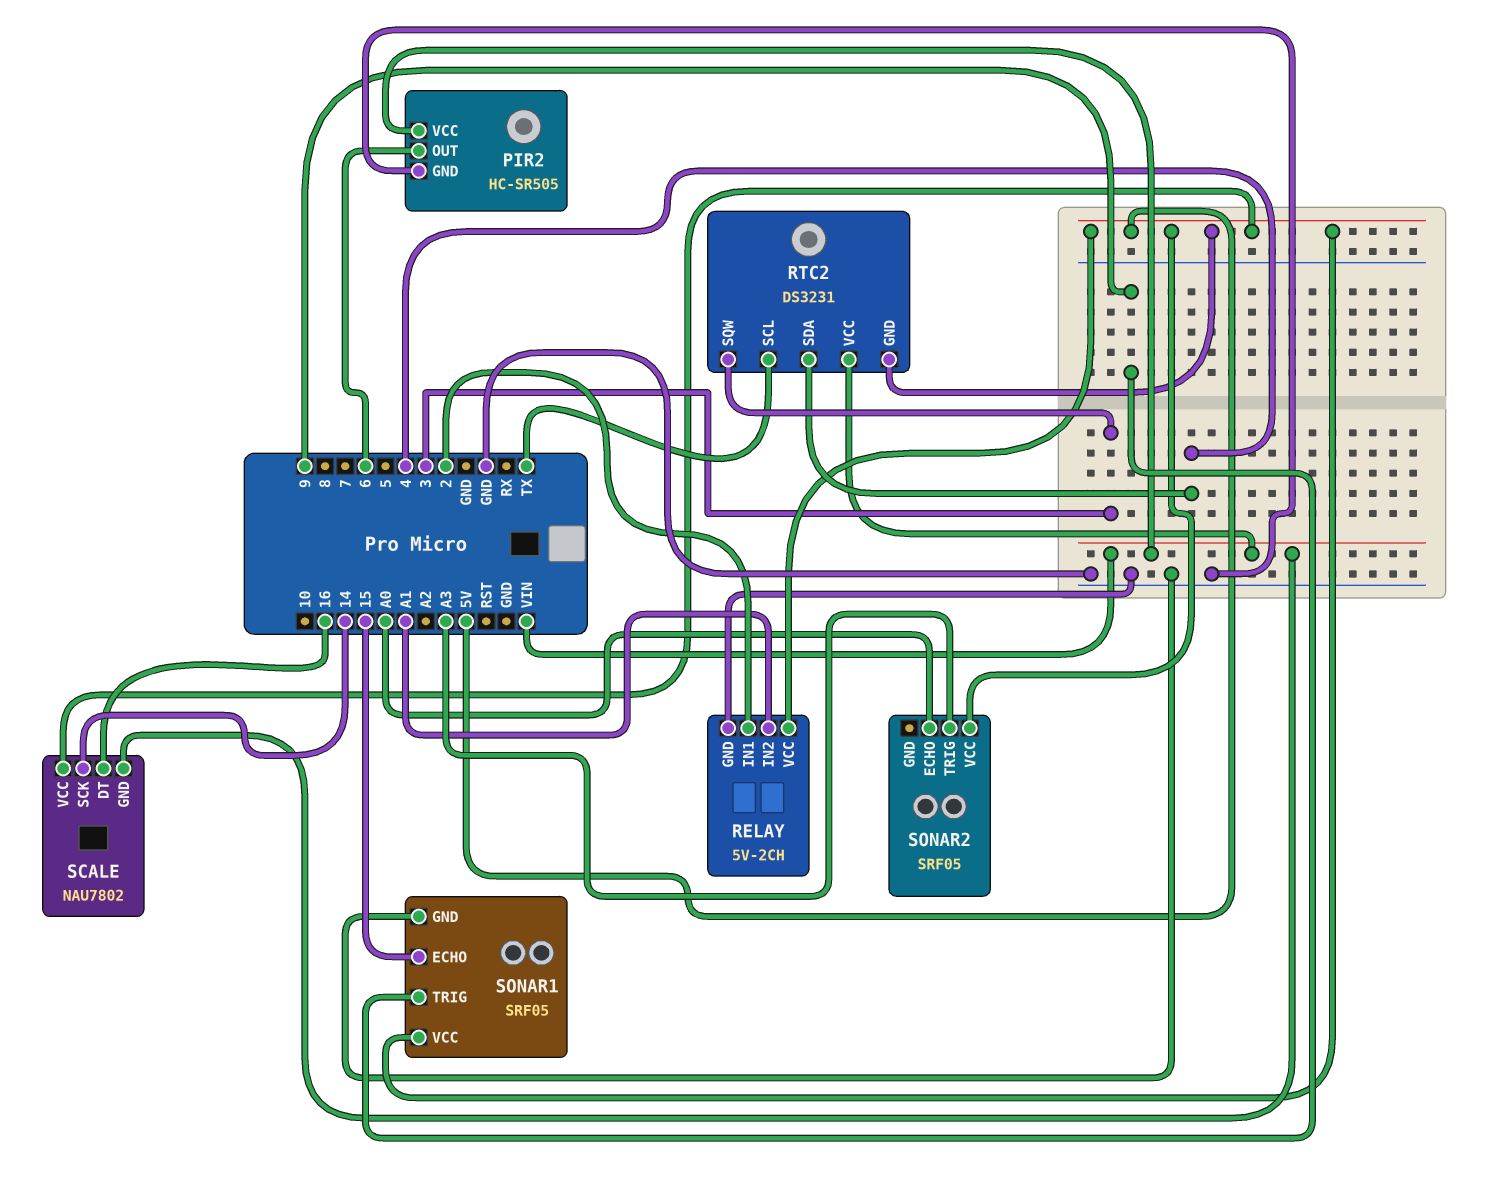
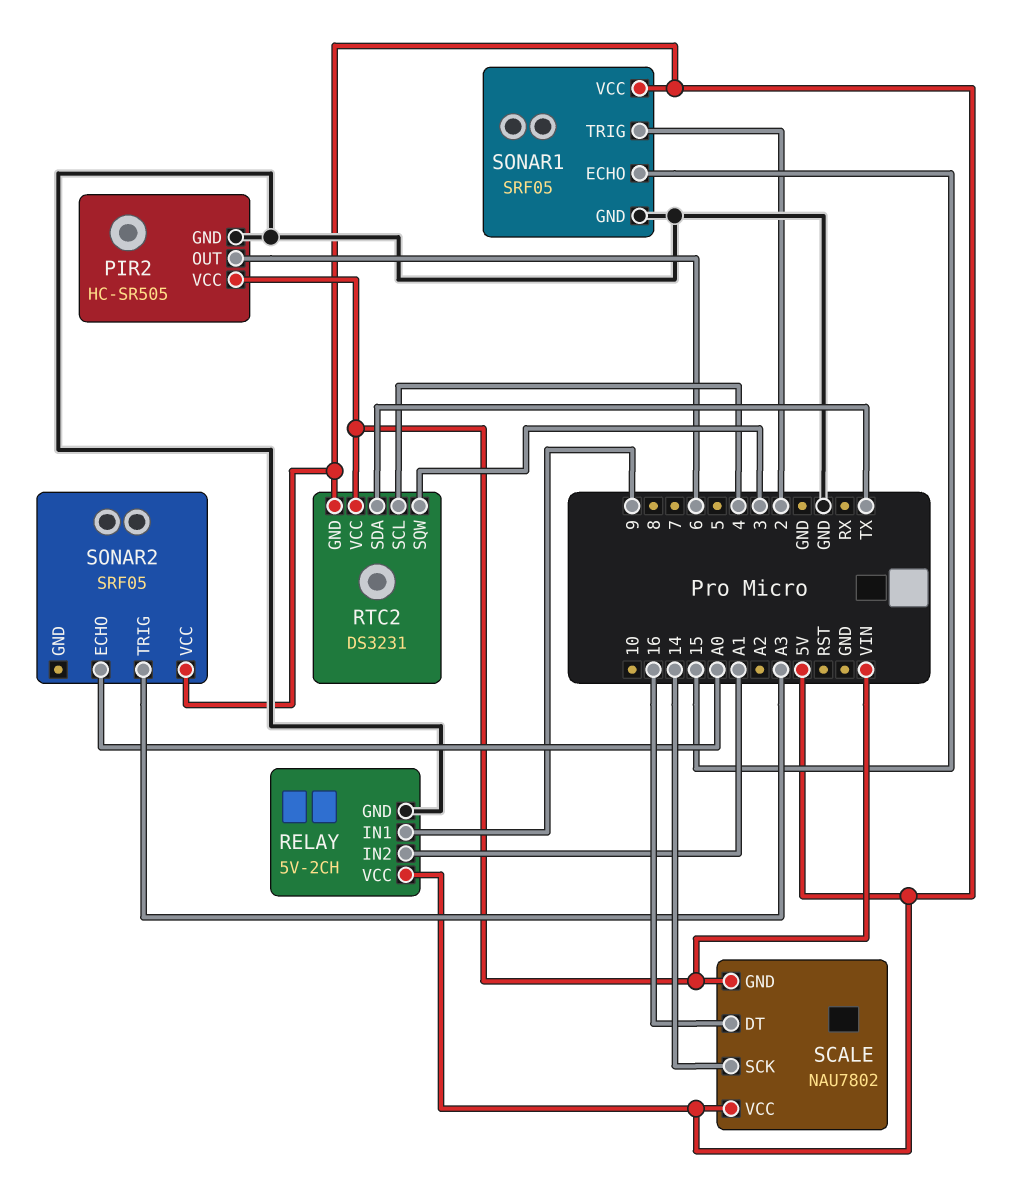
RELAY pin IN1: 2 -> 9
RTC2 pin SCL: TX -> 4
RTC2 pin SDA: 4 -> TX
SONAR1 pin TRIG: 9 -> 2

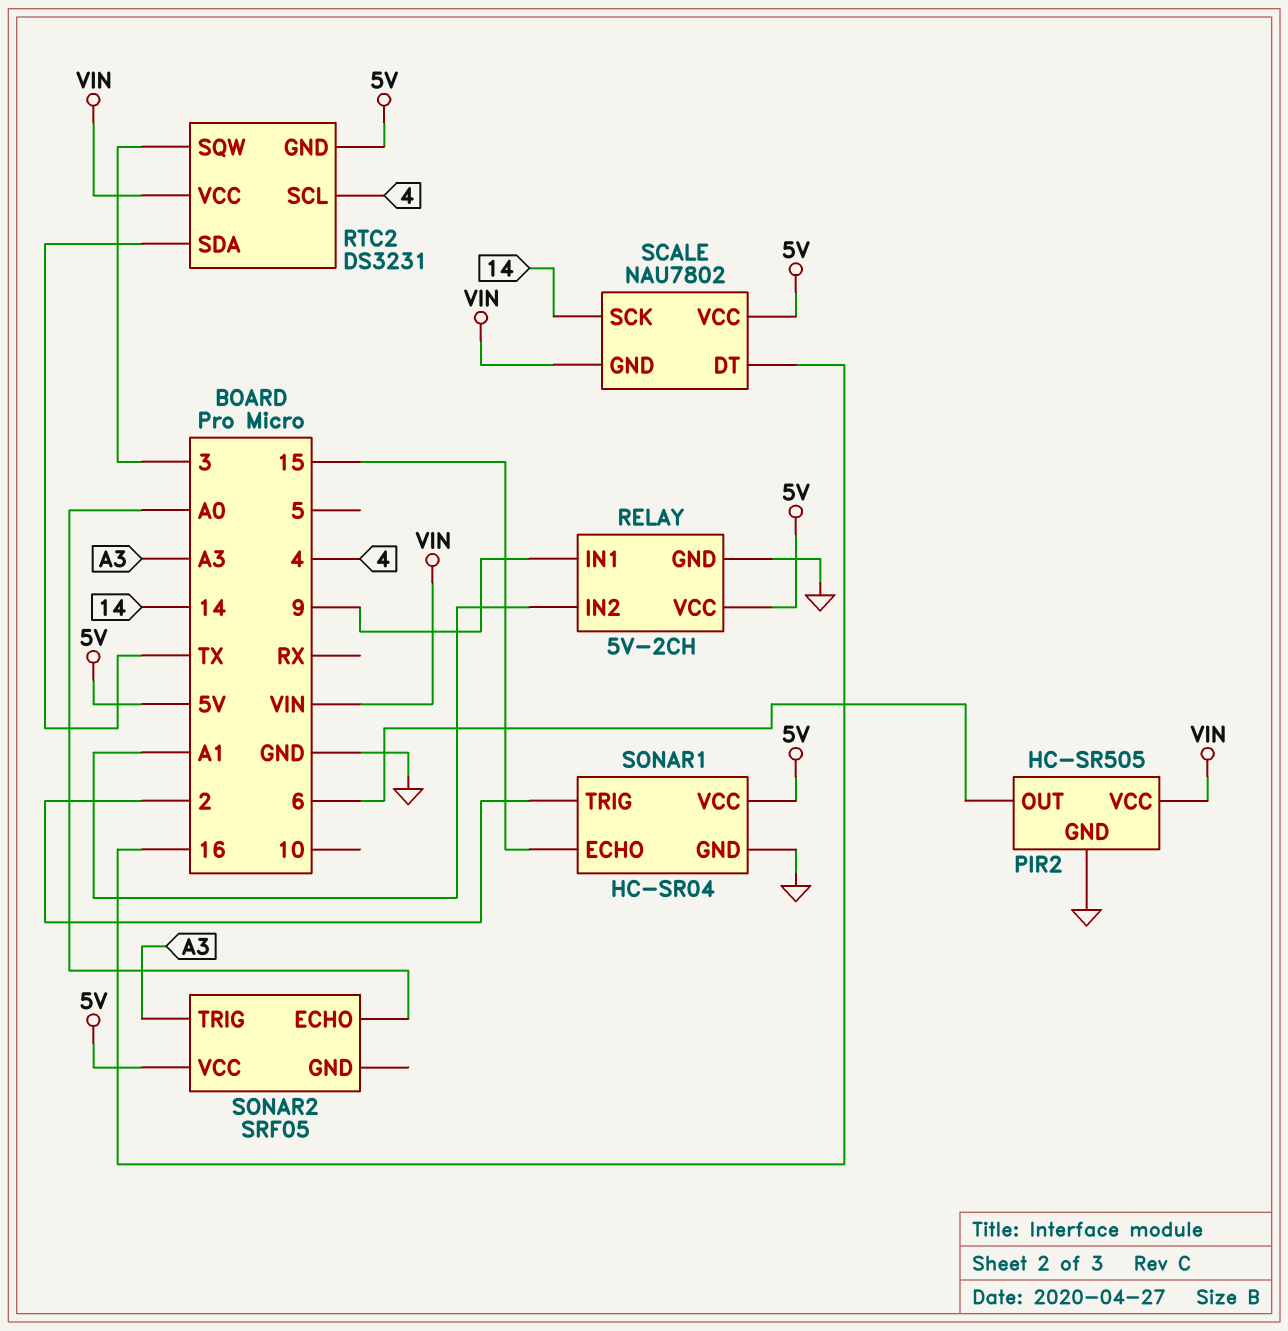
SONAR1: SRF05 -> HC-SR04

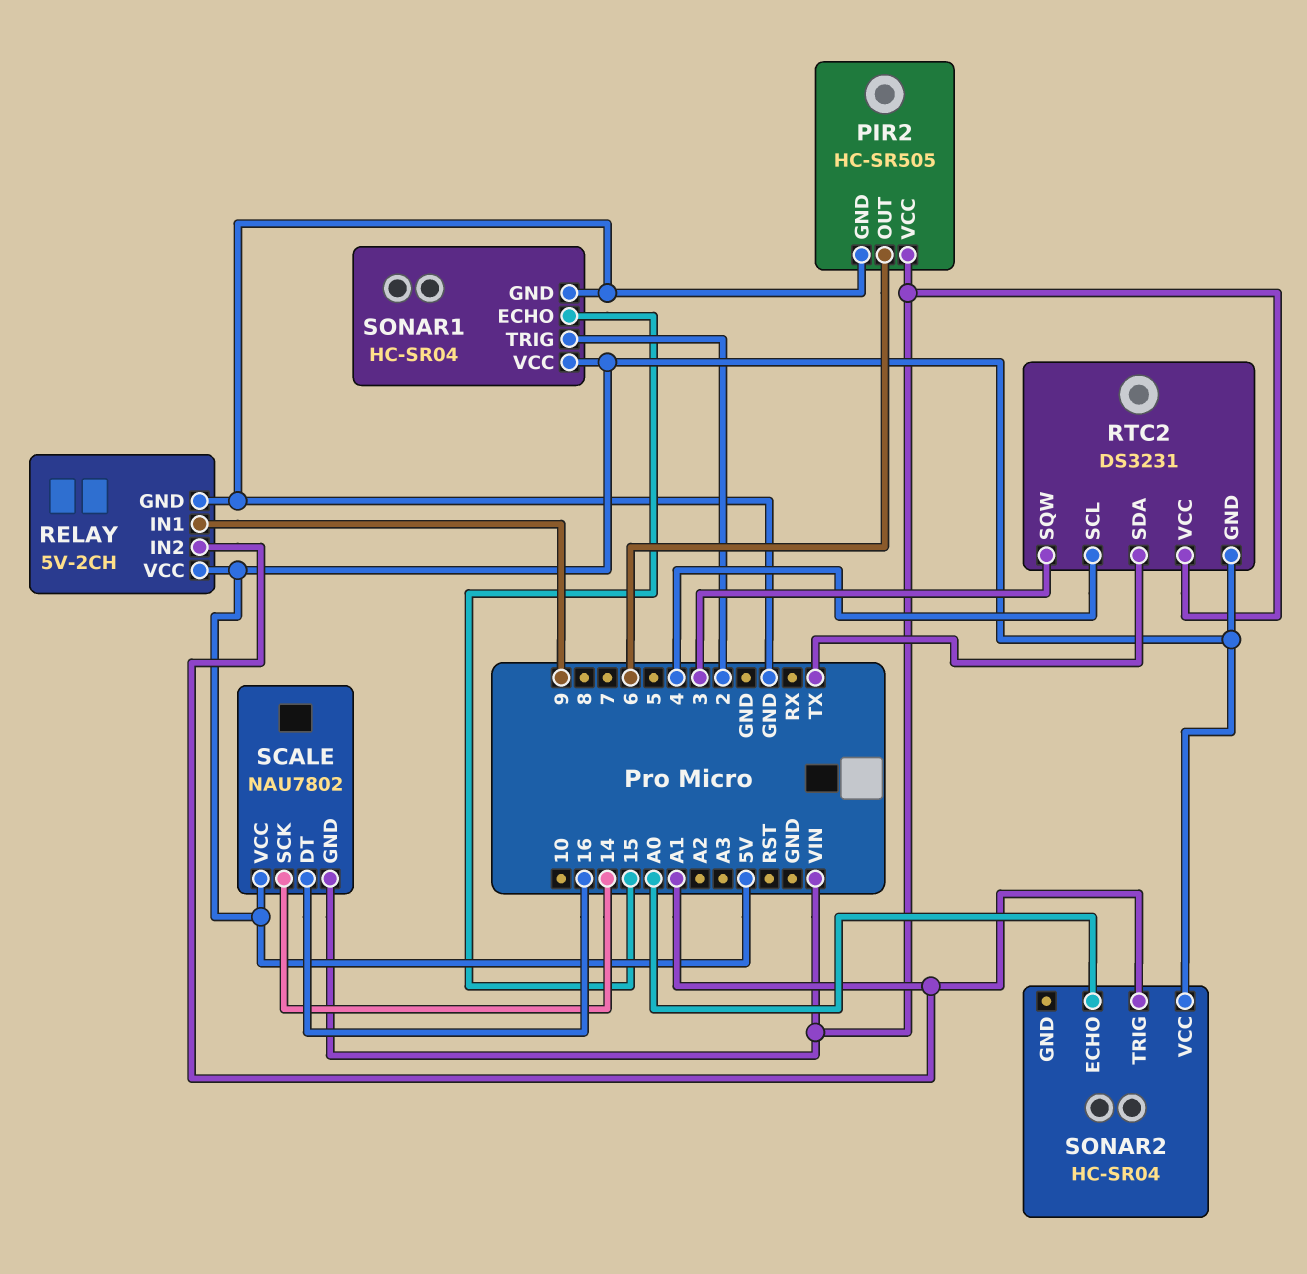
SONAR2: SRF05 -> HC-SR04
SONAR2 pin TRIG: A3 -> A1

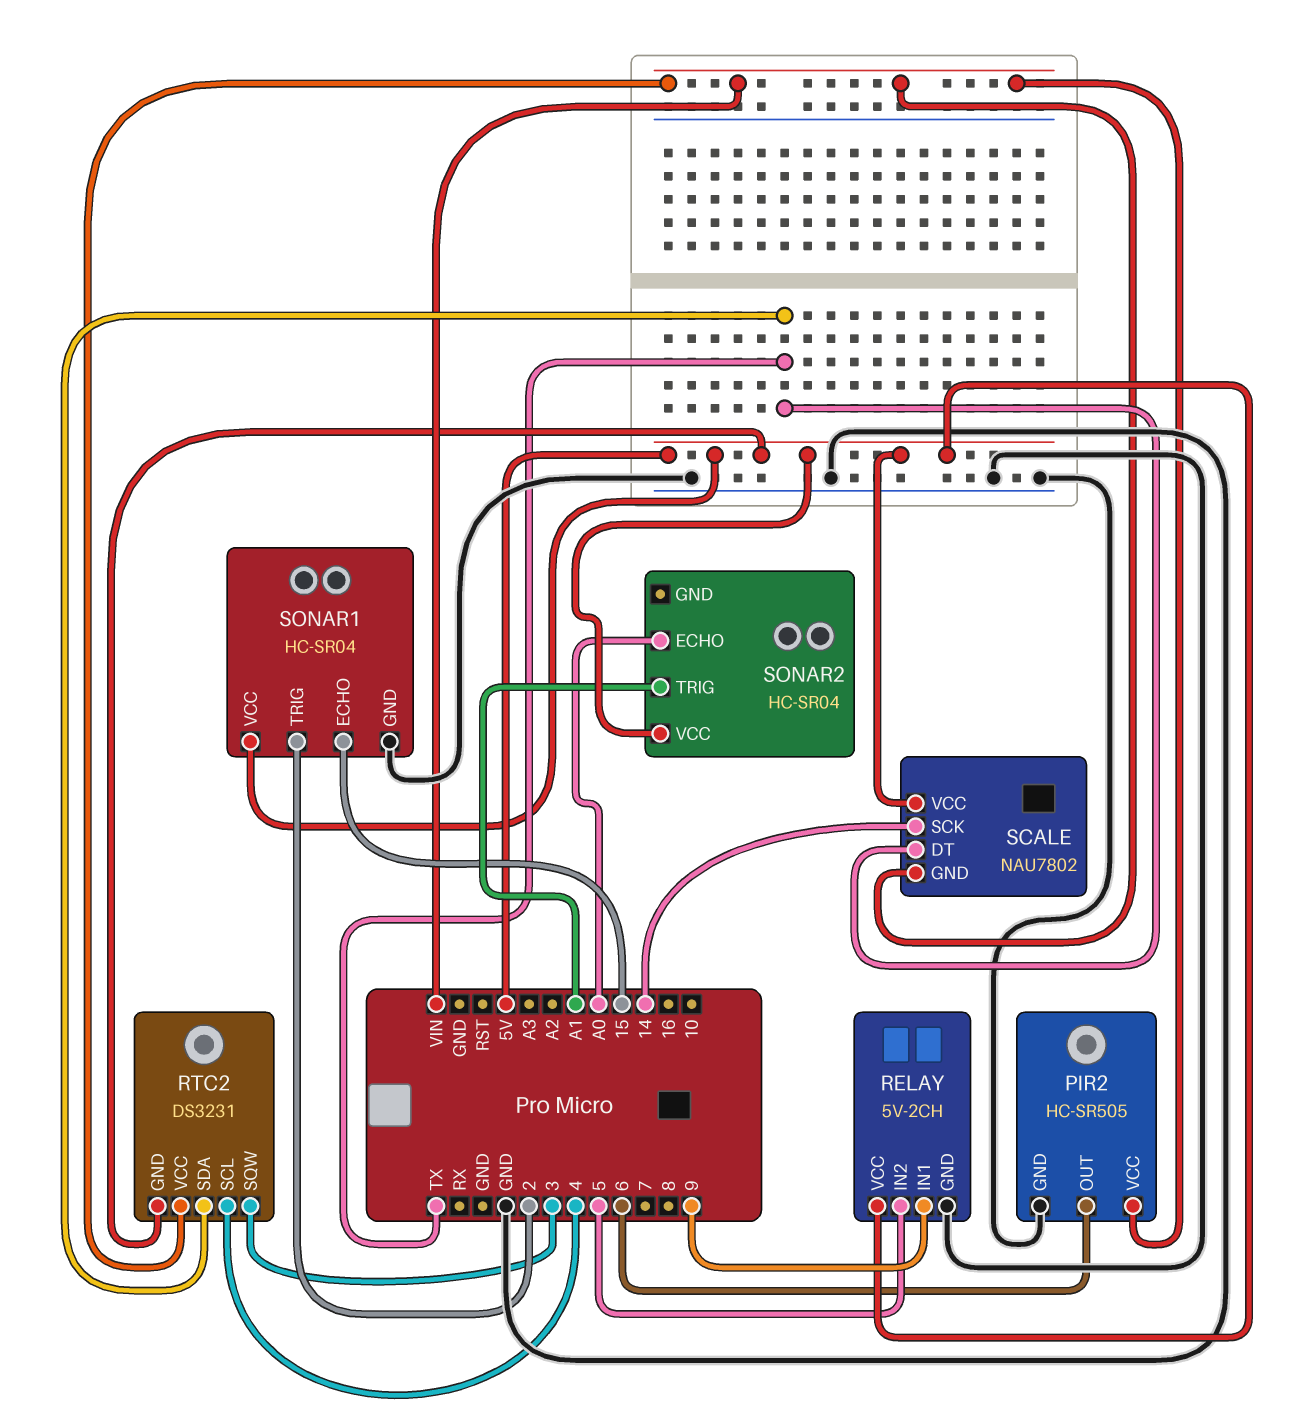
RELAY pin IN2: A1 -> 5
SCALE pin DT: 16 -> TX

